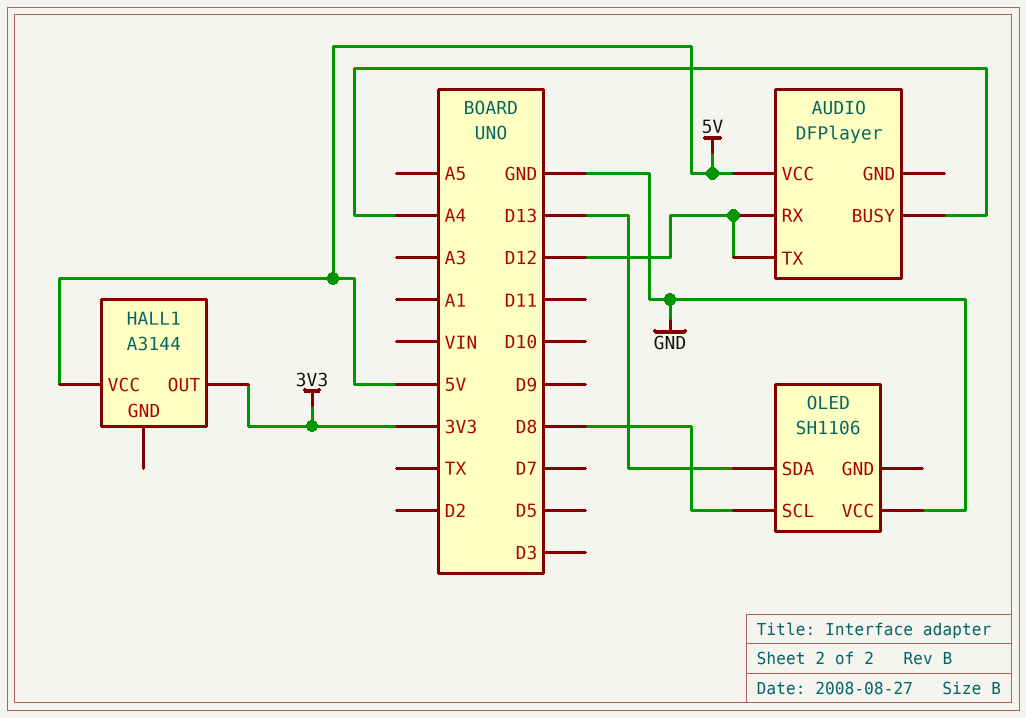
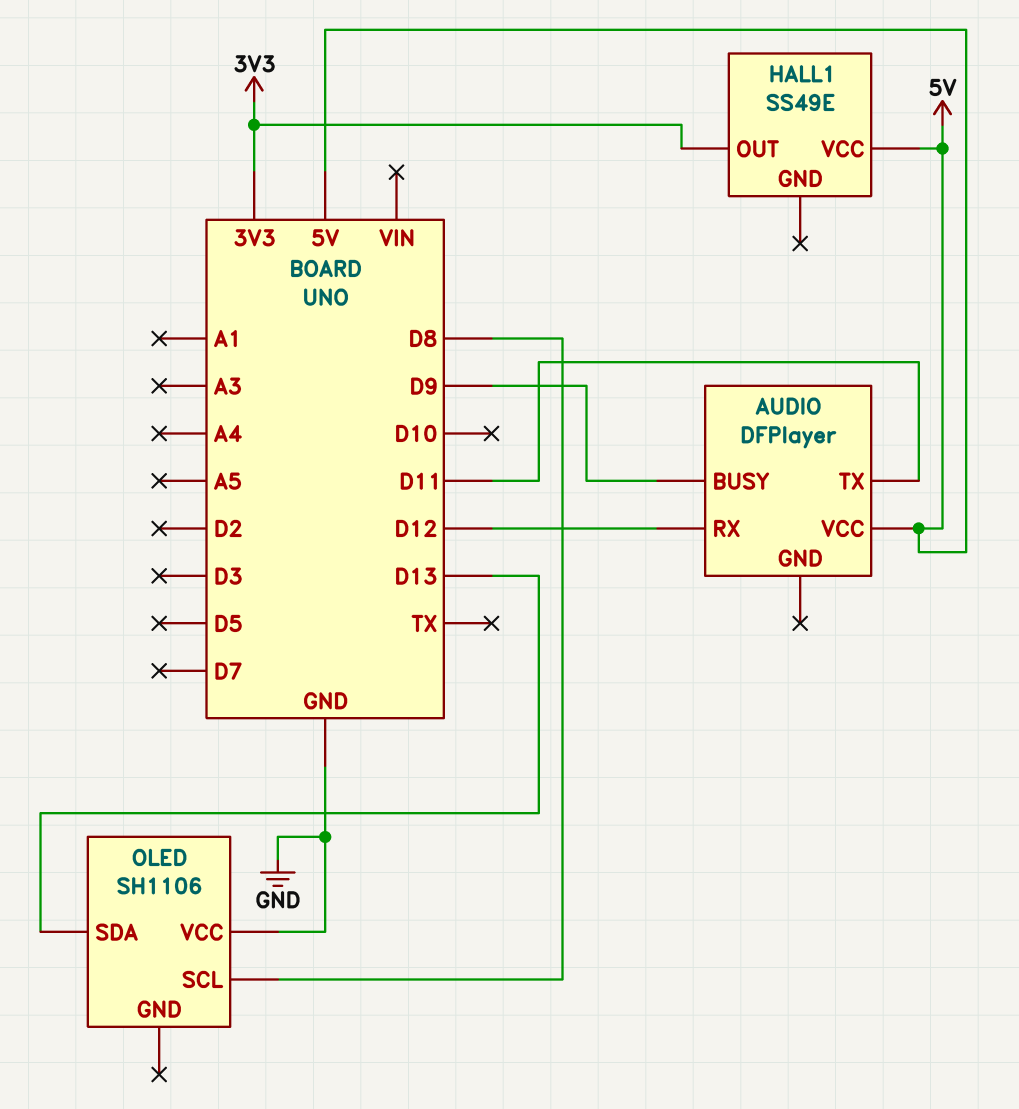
AUDIO pin BUSY: A4 -> D9
AUDIO pin TX: D12 -> D11
HALL1: A3144 -> SS49E

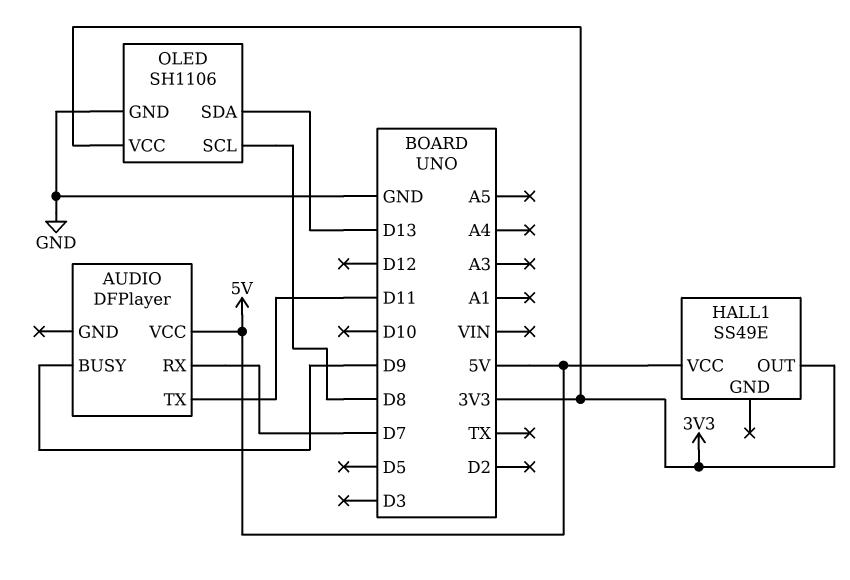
AUDIO pin RX: D12 -> D7
OLED pin GND: none -> GND
OLED pin VCC: GND -> 3V3

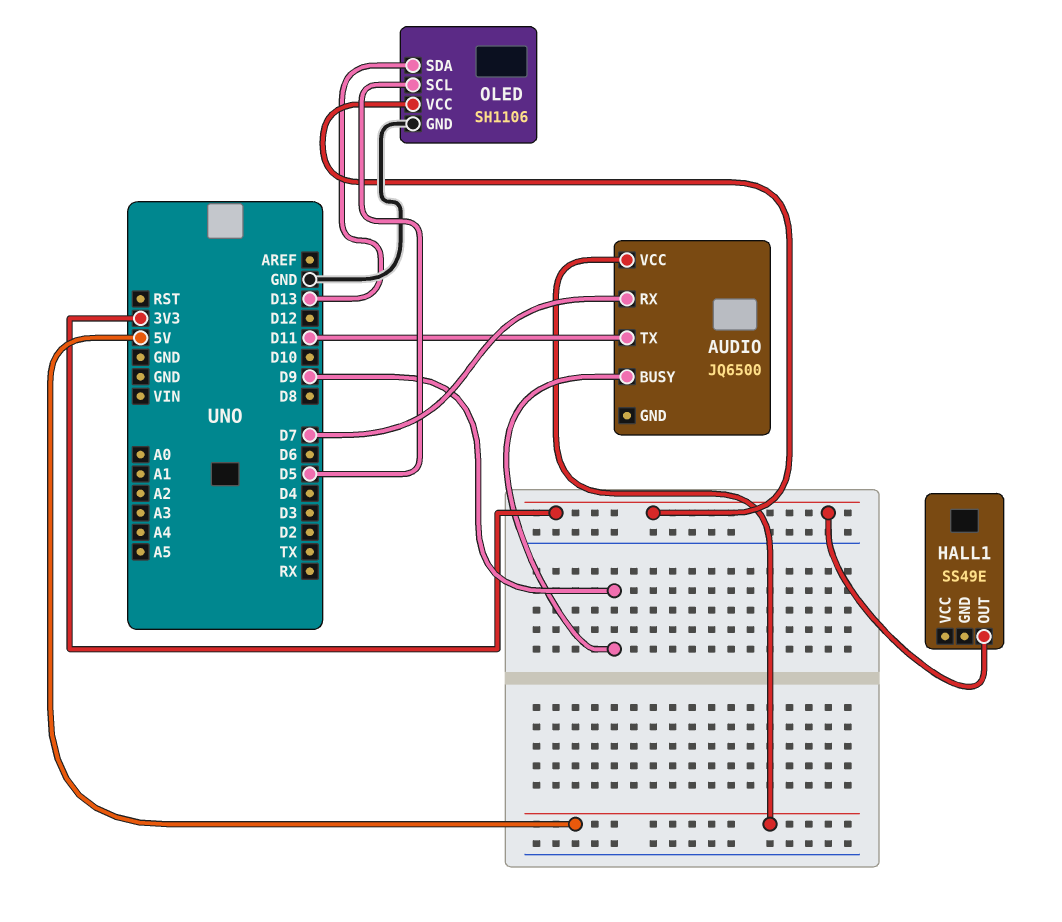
AUDIO: DFPlayer -> JQ6500
HALL1 pin VCC: 5V -> none
OLED pin SCL: D8 -> D5

